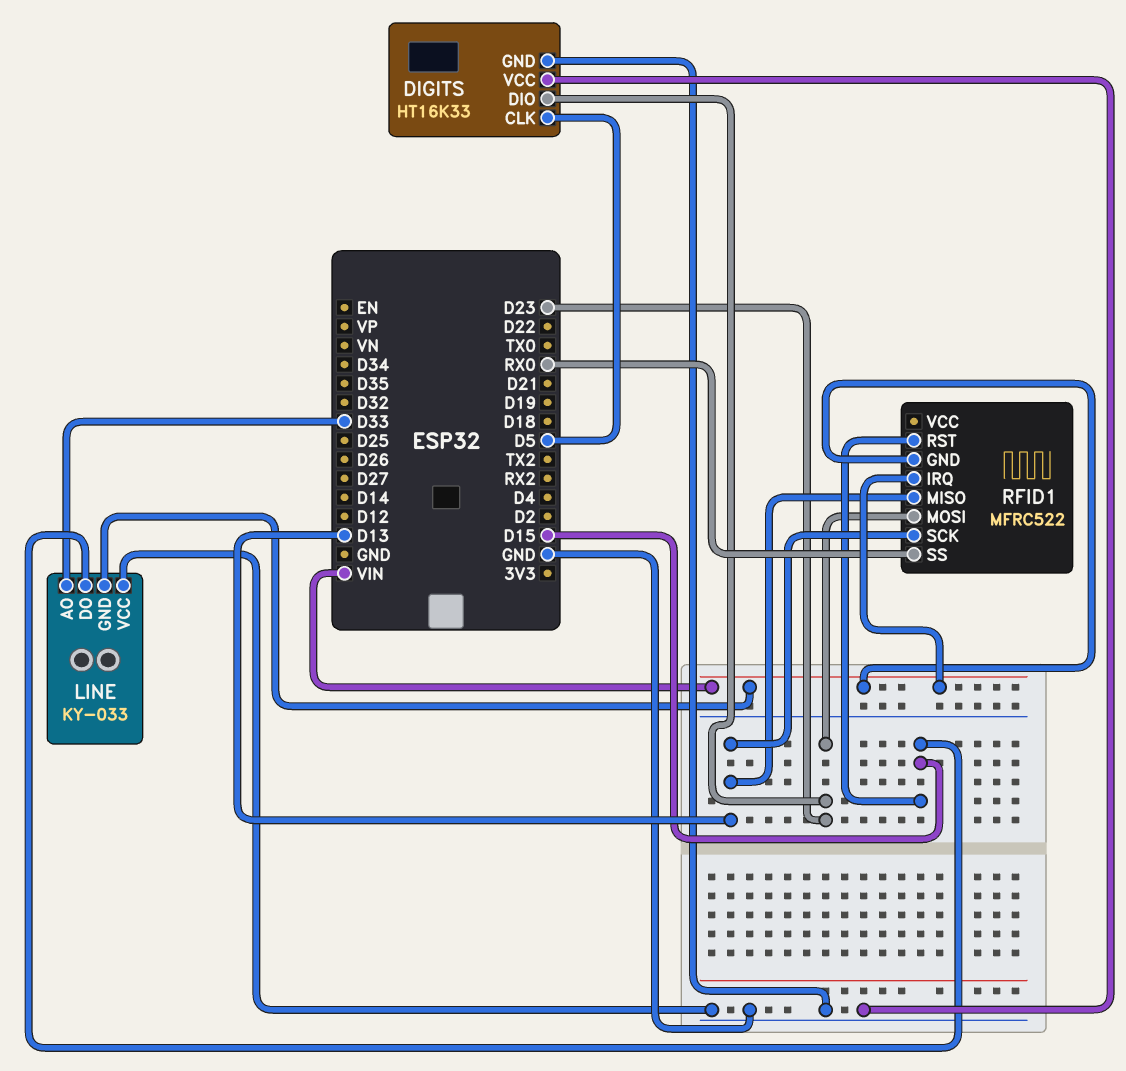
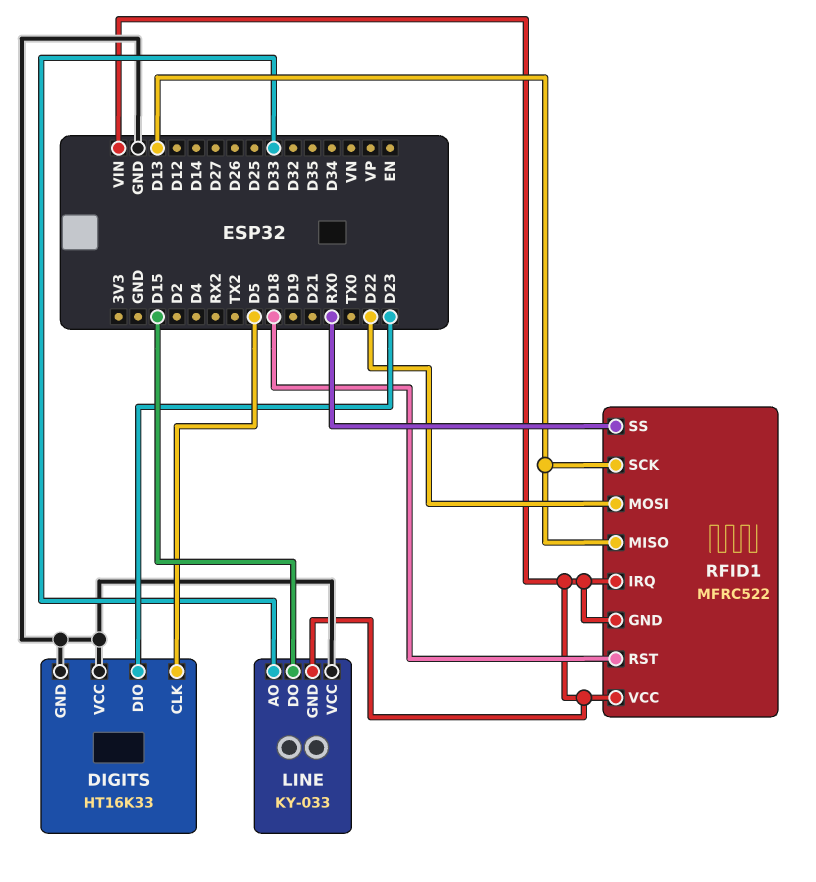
RFID1 pin MOSI: D23 -> D22
RFID1 pin RST: D15 -> D18
RFID1 pin VCC: none -> VIN

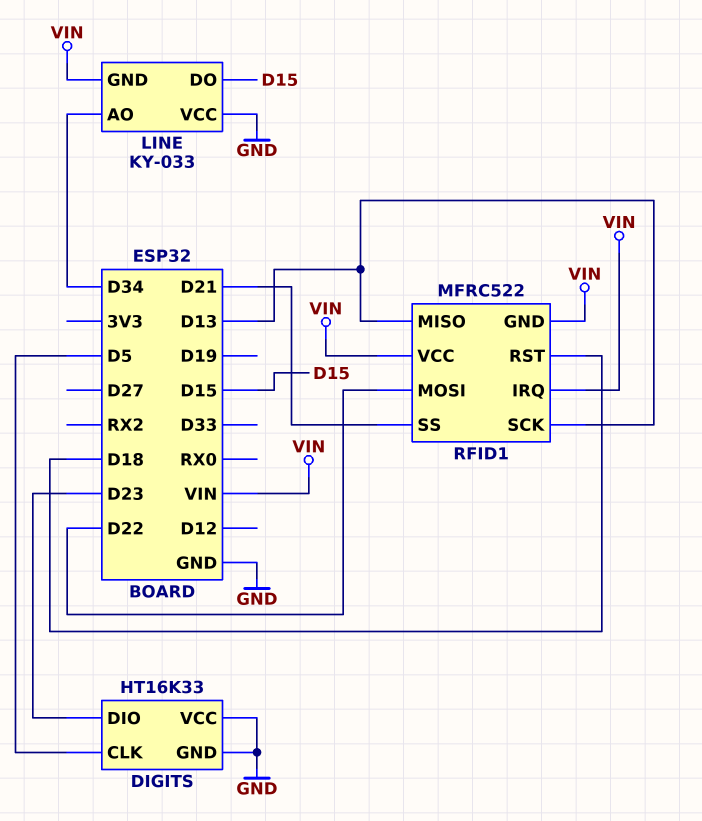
LINE pin AO: D33 -> D34
RFID1 pin SS: RX0 -> D21

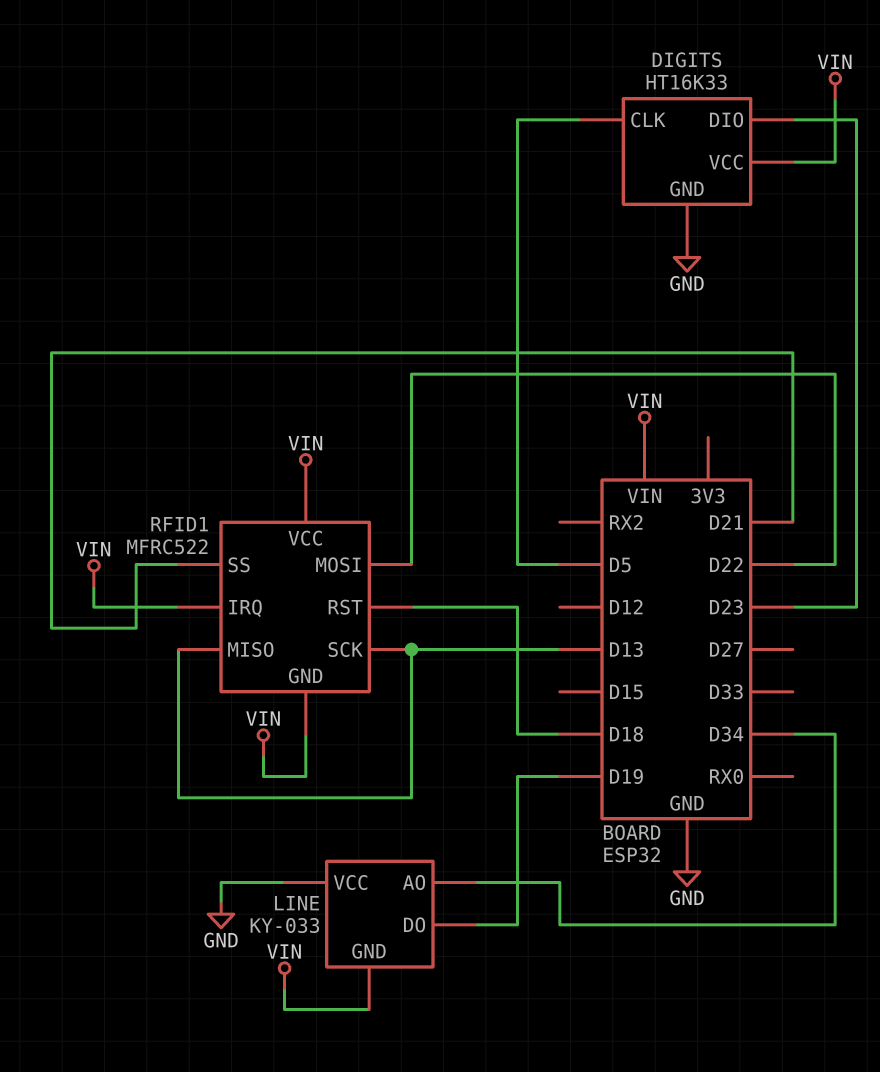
DIGITS pin VCC: GND -> VIN
LINE pin DO: D15 -> D19

